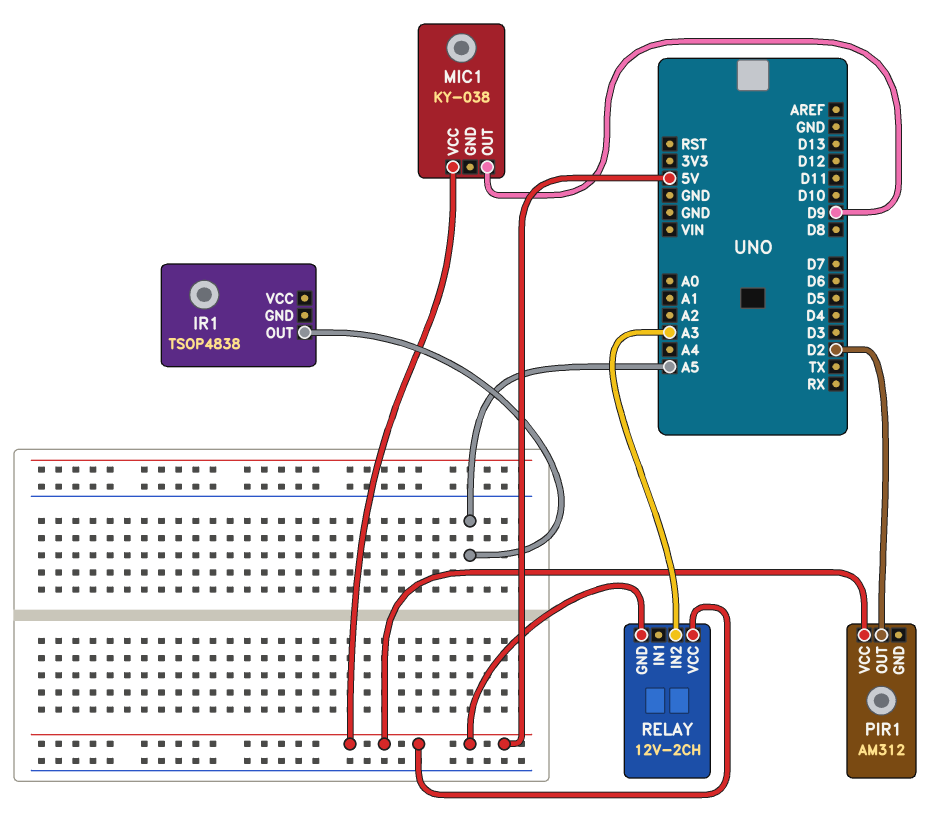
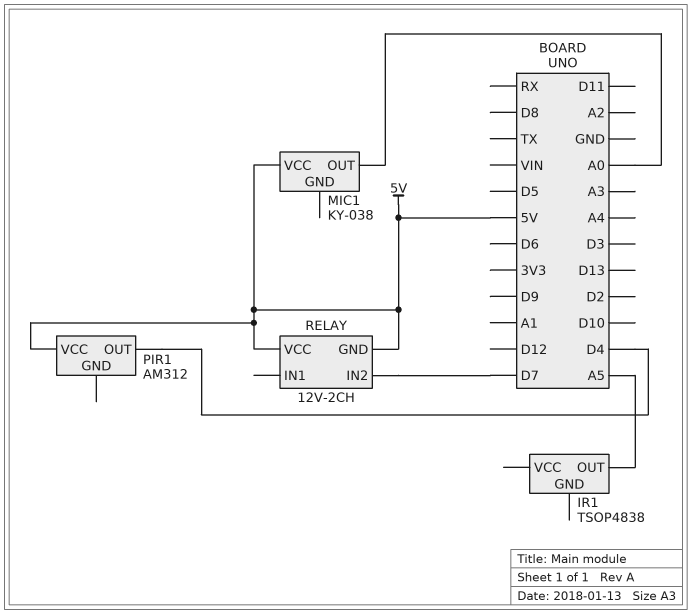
MIC1 pin OUT: D9 -> A0
PIR1 pin OUT: D2 -> D4
RELAY pin IN2: A3 -> D7

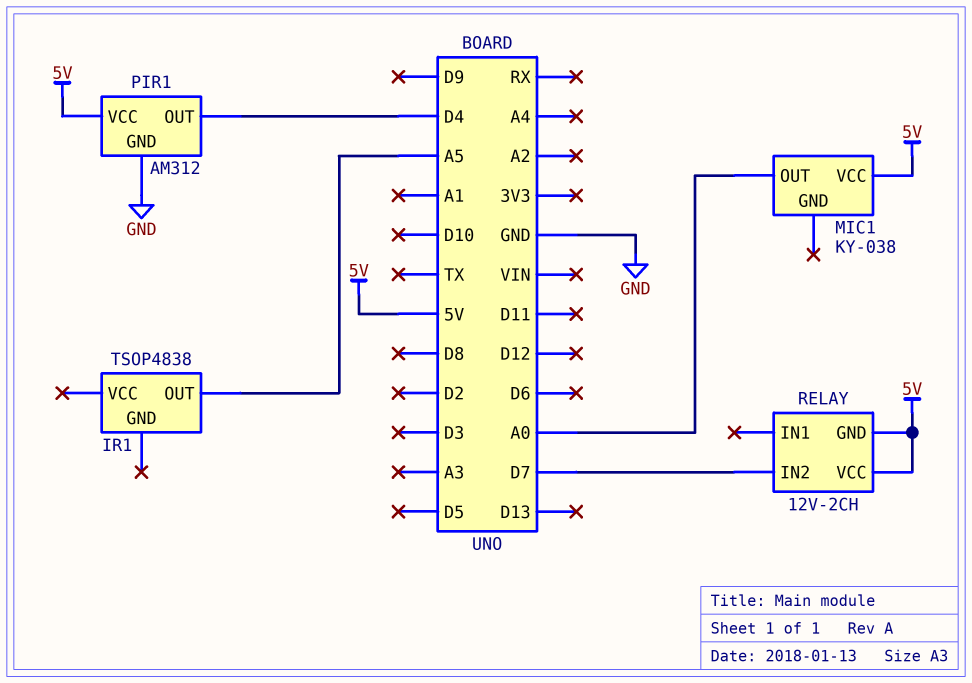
PIR1 pin GND: none -> GND

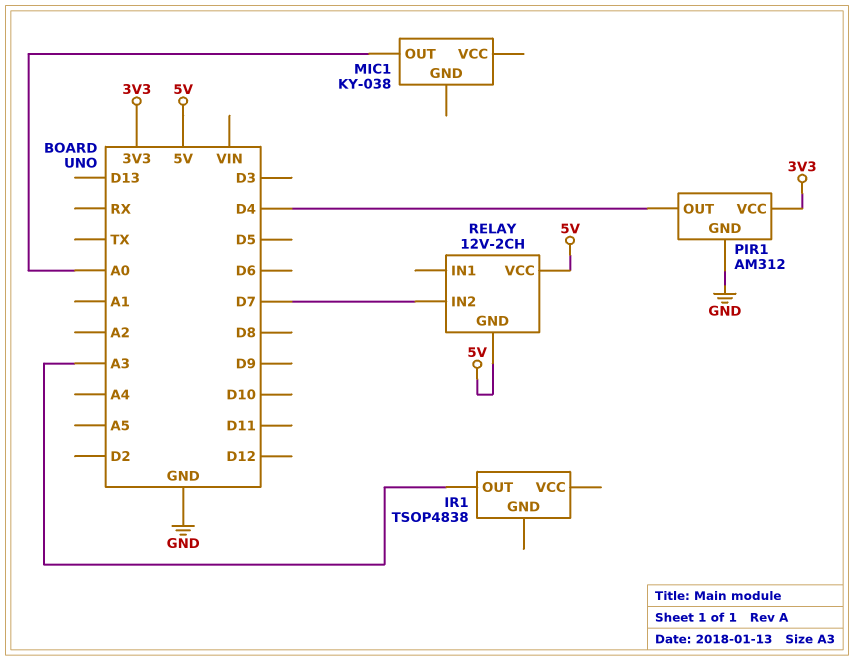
IR1 pin OUT: A5 -> A3
MIC1 pin VCC: 5V -> none
PIR1 pin VCC: 5V -> 3V3

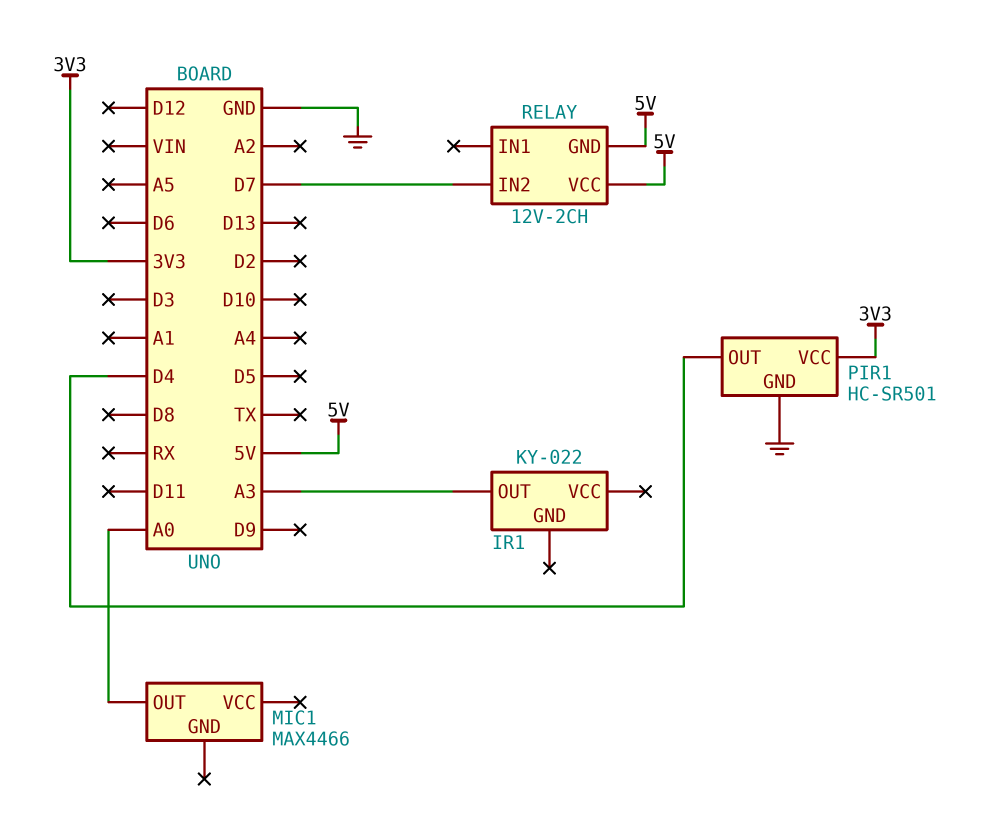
IR1: TSOP4838 -> KY-022
MIC1: KY-038 -> MAX4466
PIR1: AM312 -> HC-SR501

